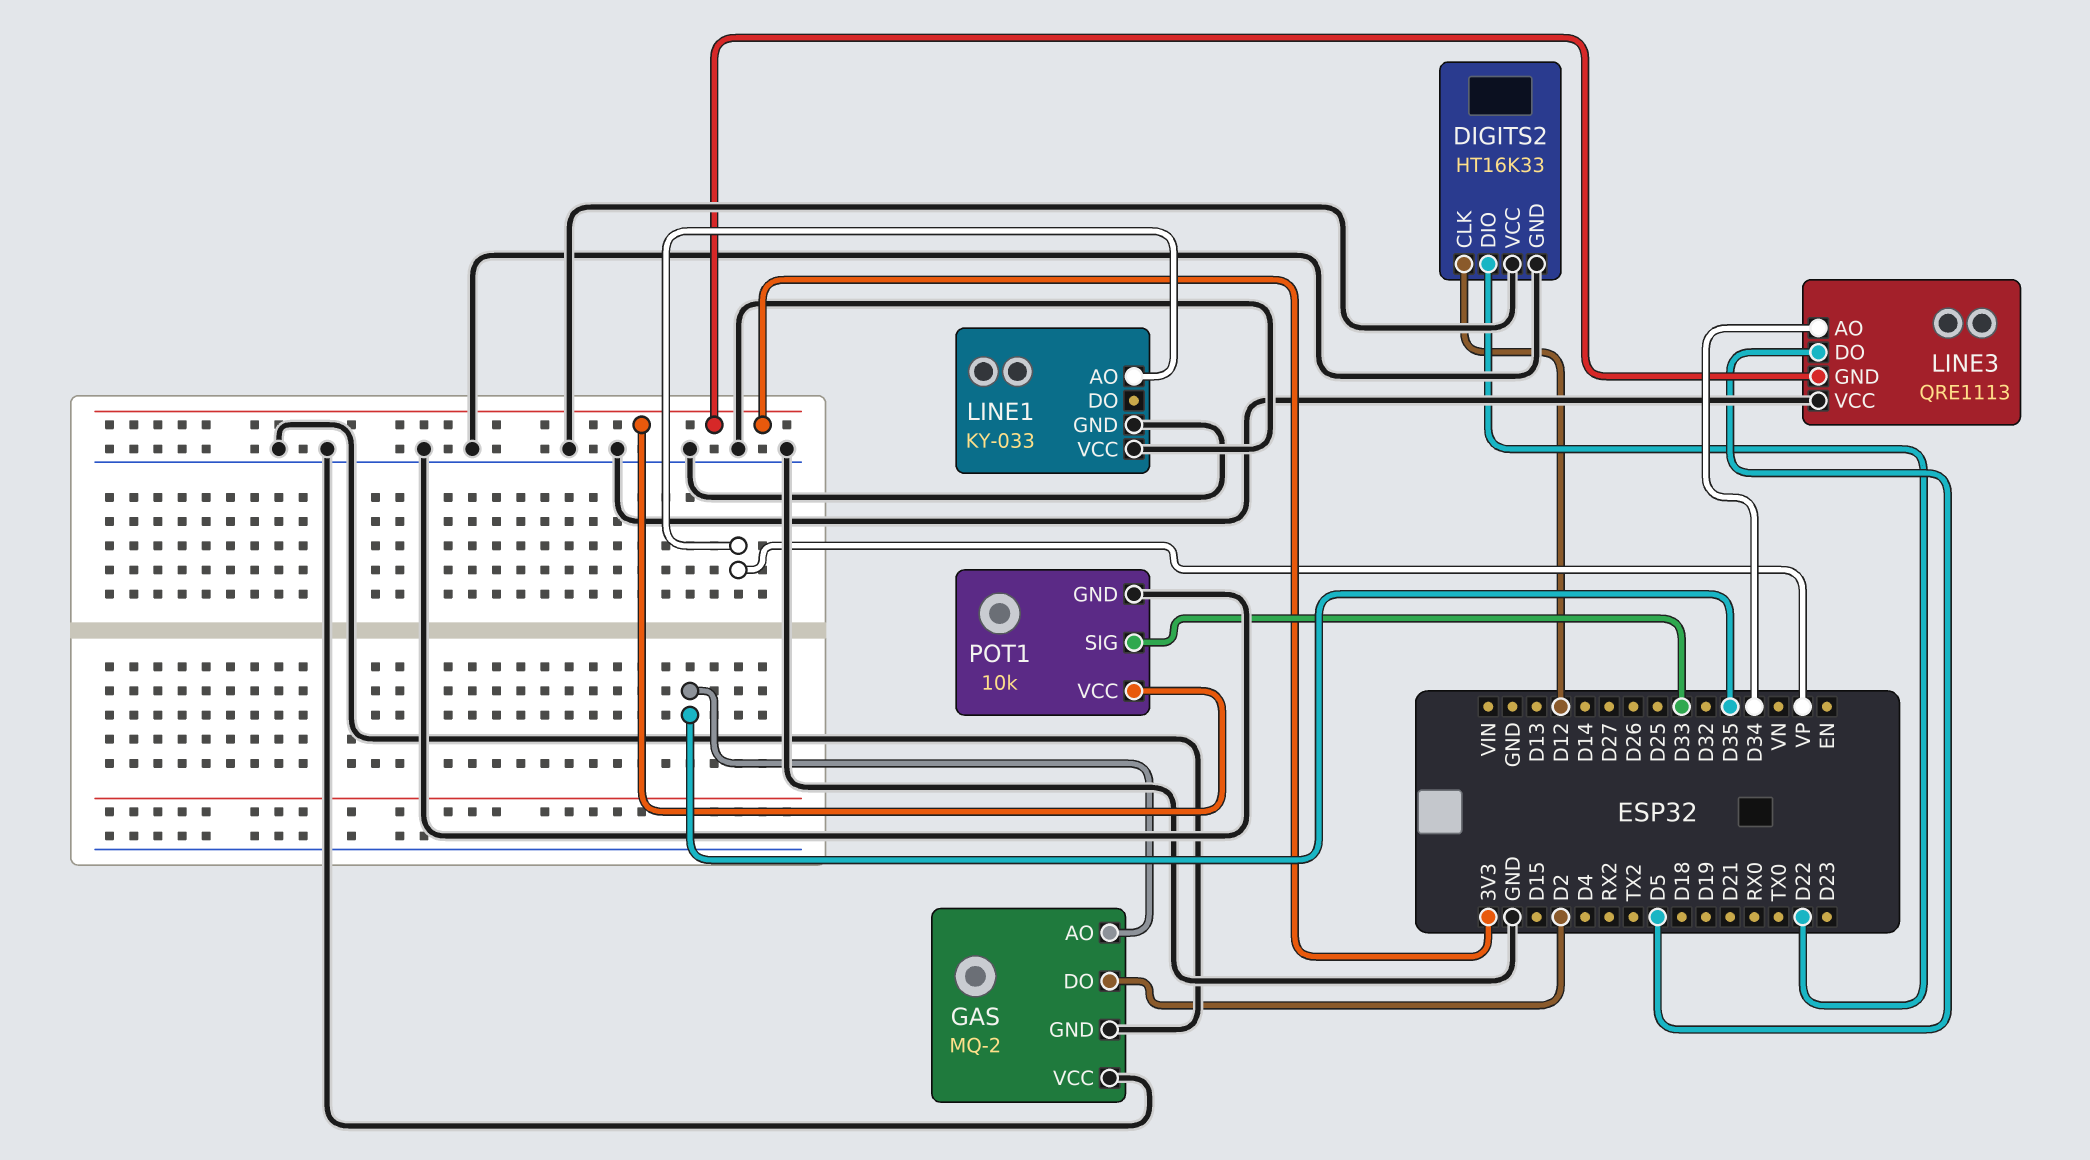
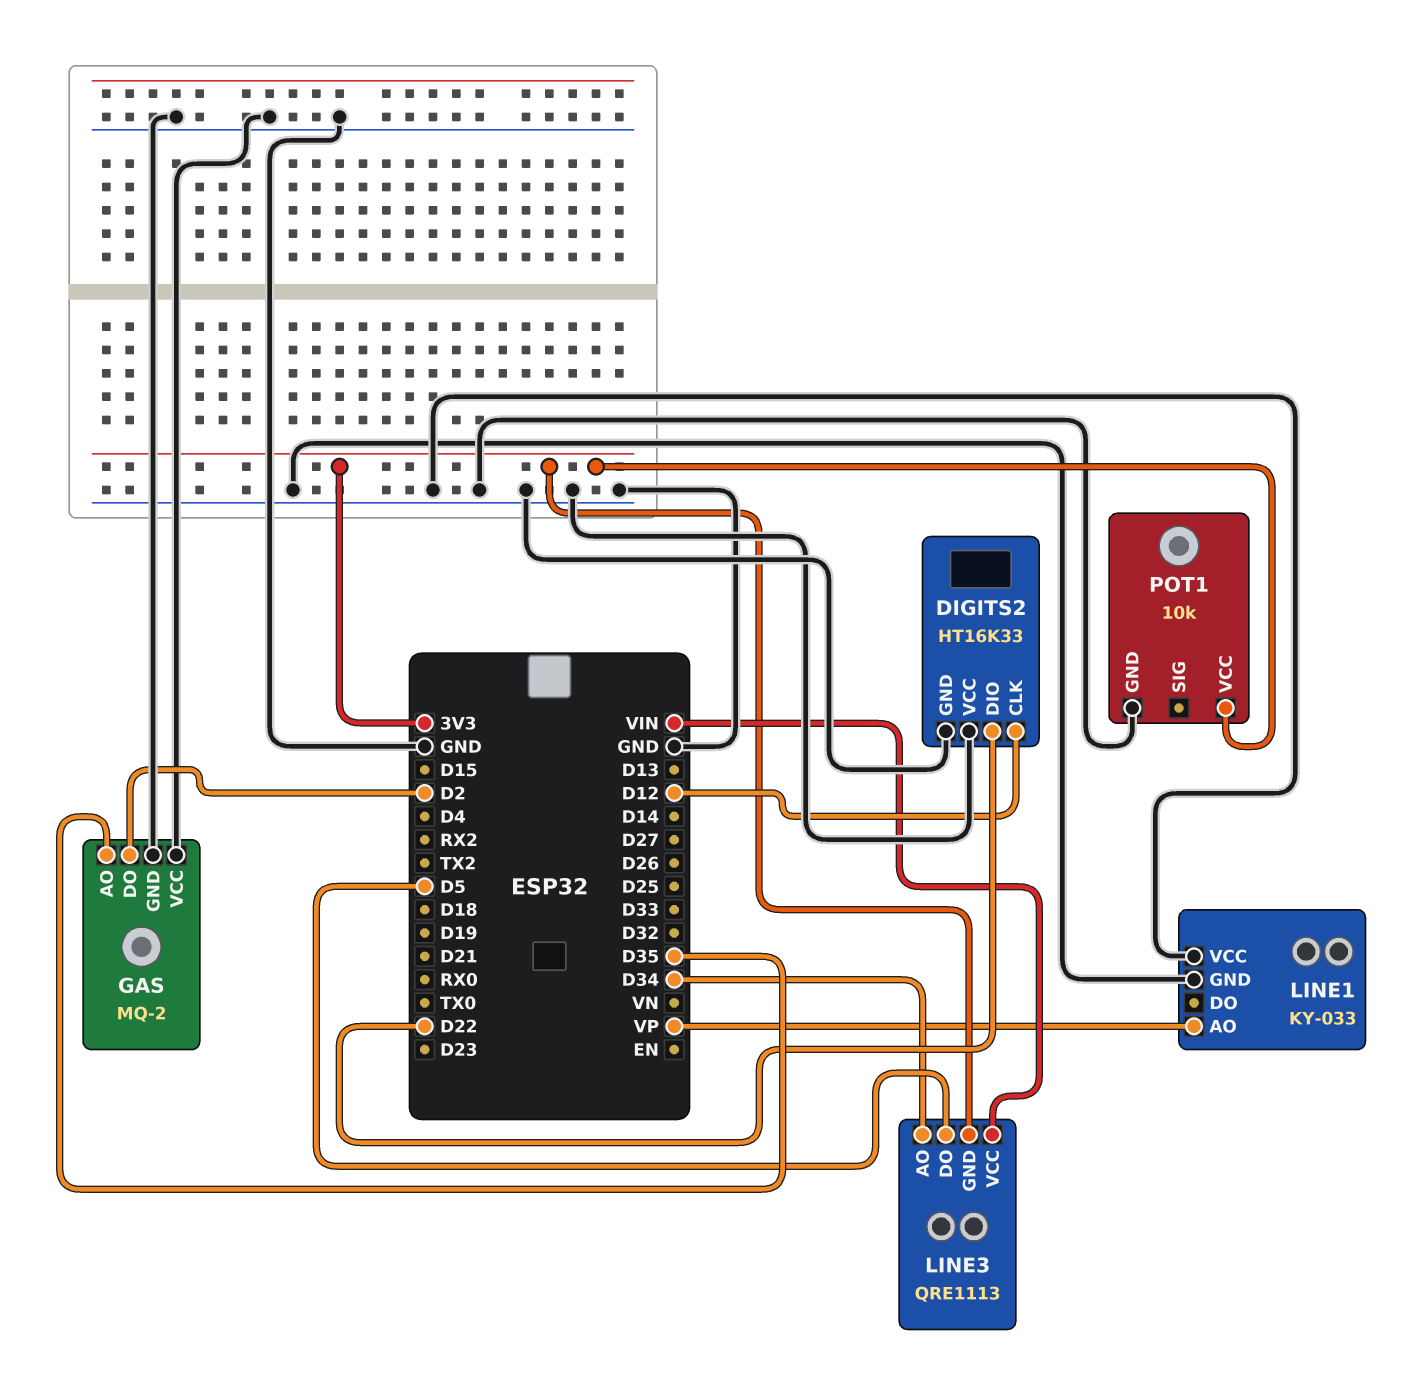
LINE3 pin VCC: GND -> VIN
POT1 pin SIG: D33 -> none

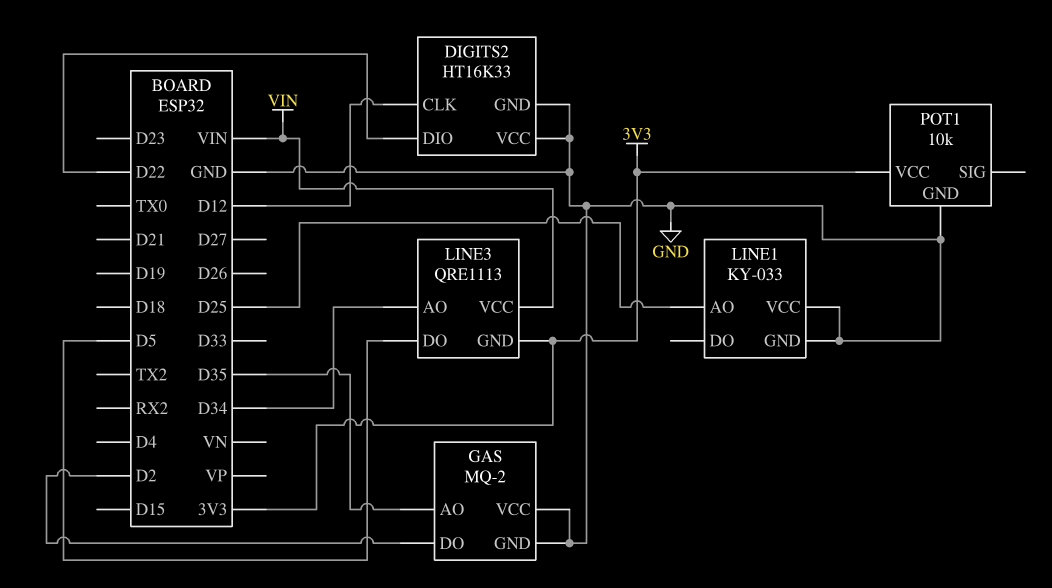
LINE1 pin AO: VP -> D25

